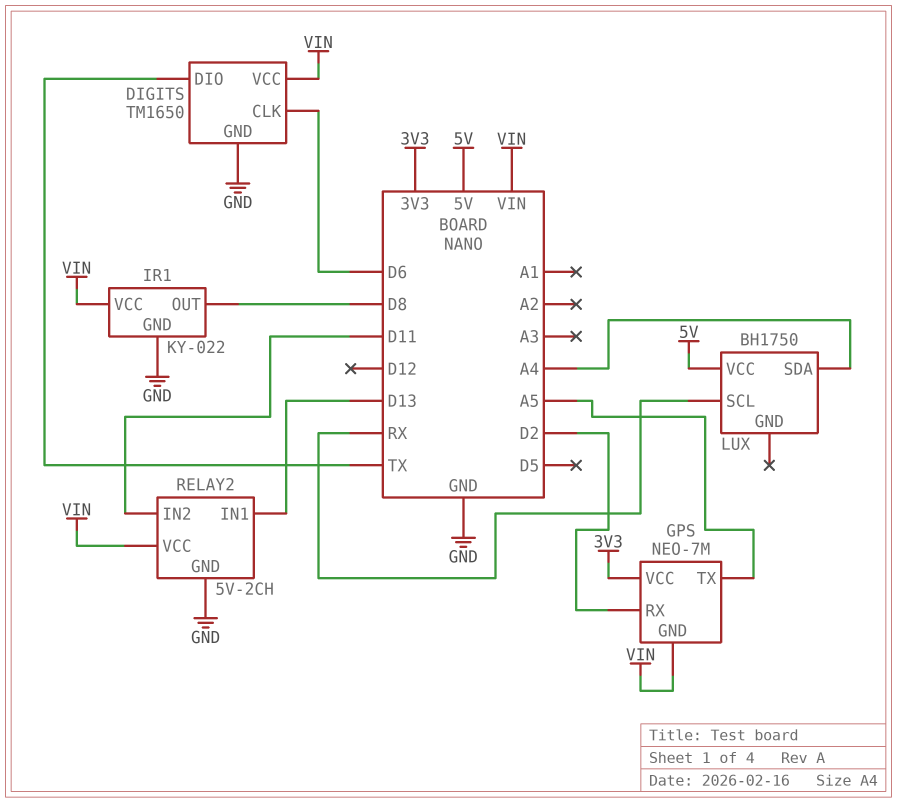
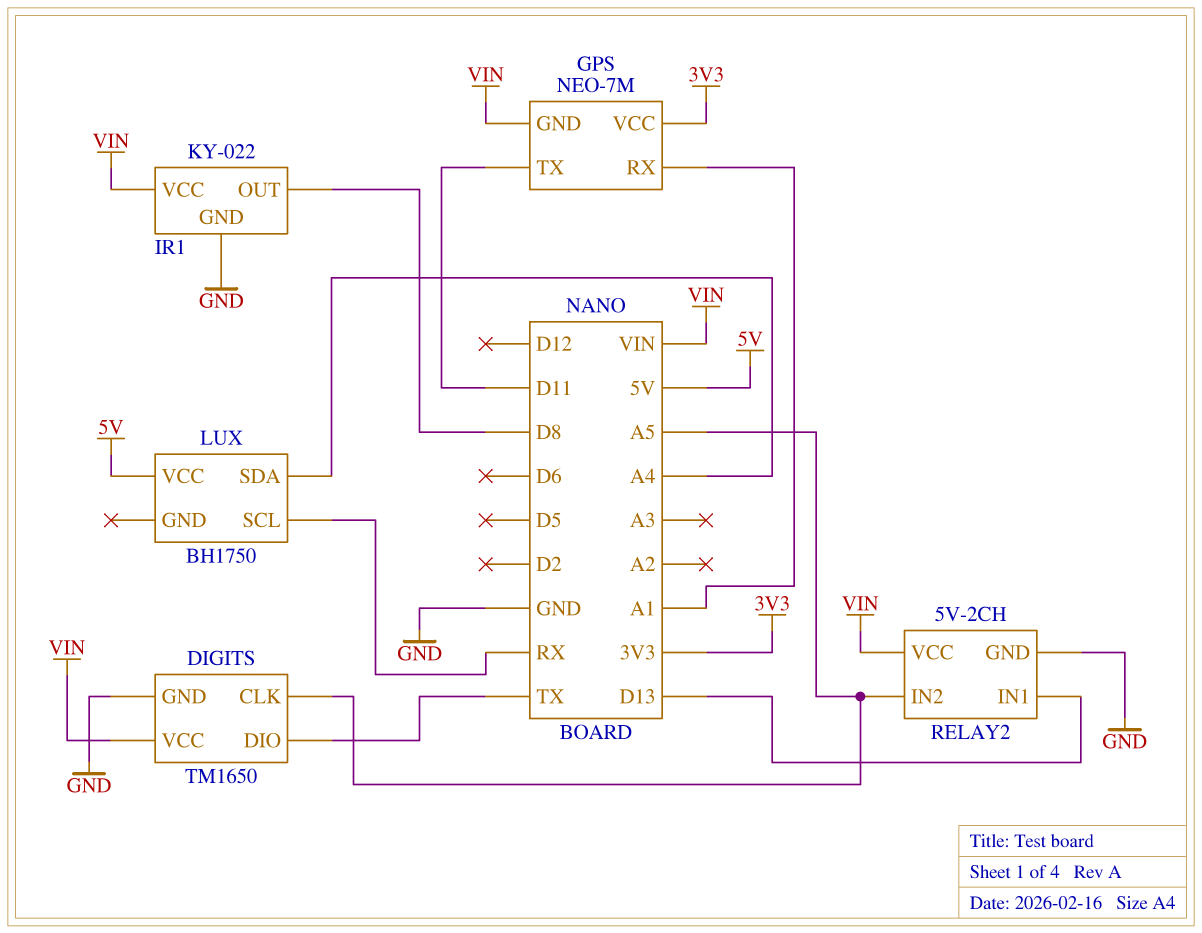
DIGITS pin CLK: D6 -> A5
GPS pin RX: D2 -> A1
GPS pin TX: A5 -> D11
RELAY2 pin IN2: D11 -> A5

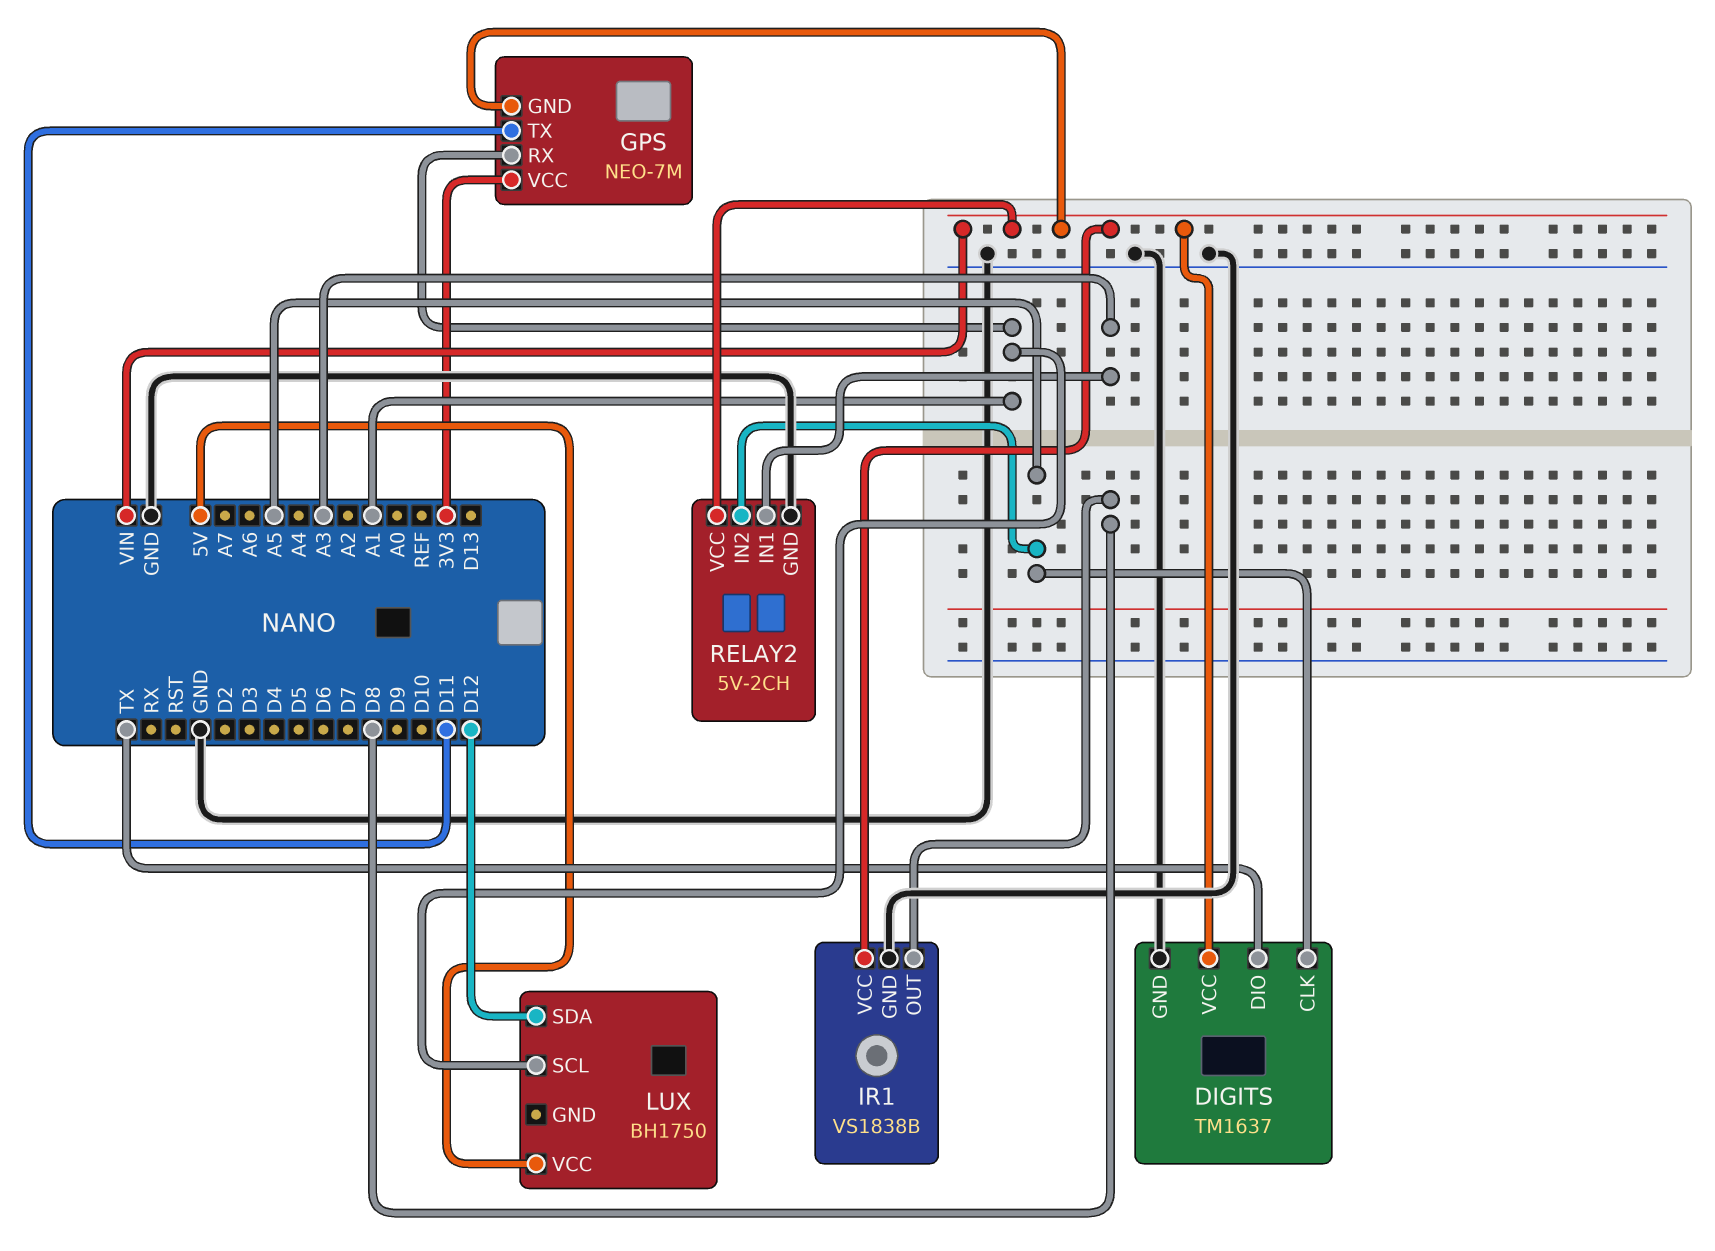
DIGITS: TM1650 -> TM1637
IR1: KY-022 -> VS1838B
LUX pin SCL: RX -> A1
LUX pin SDA: A4 -> D12
RELAY2 pin IN1: D13 -> A3

